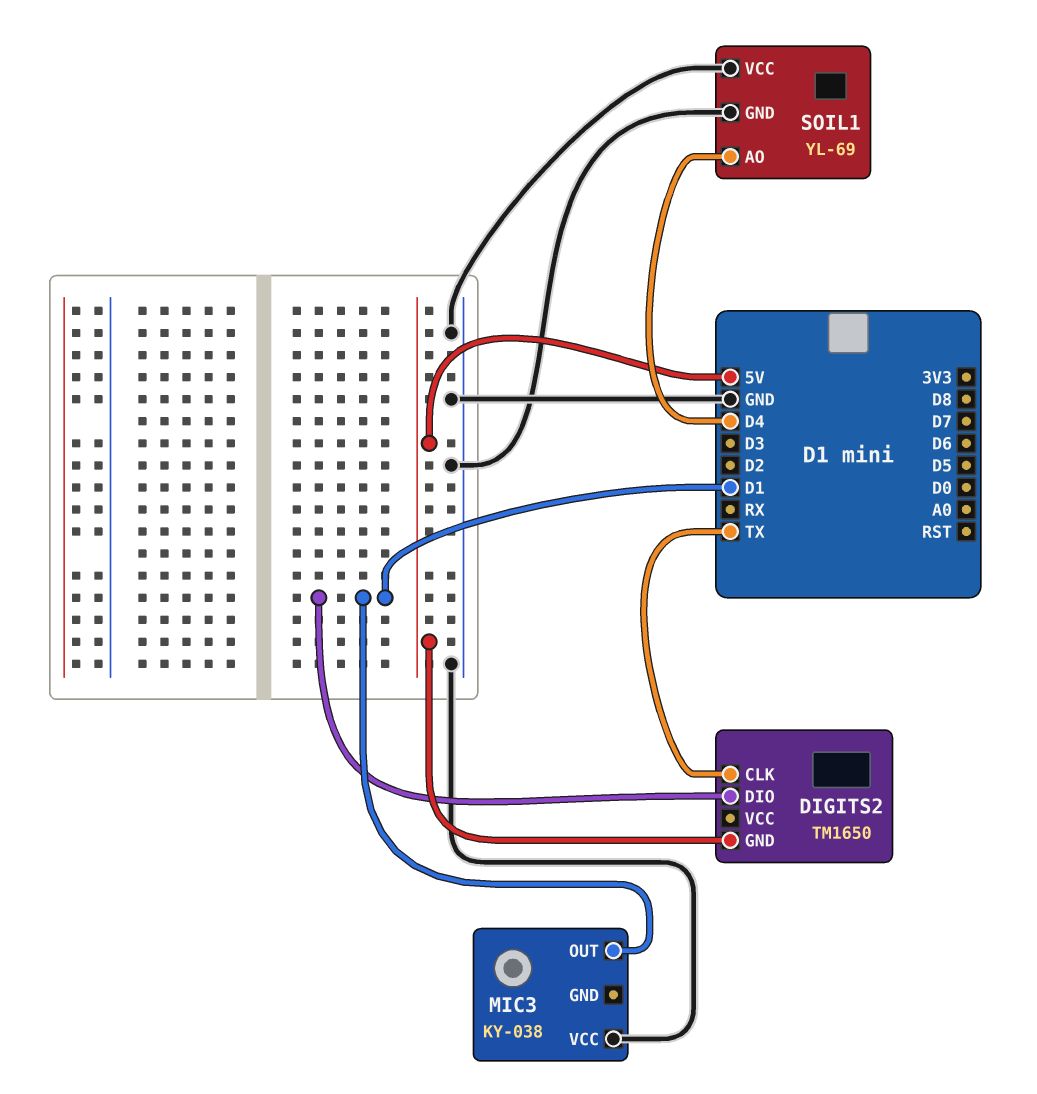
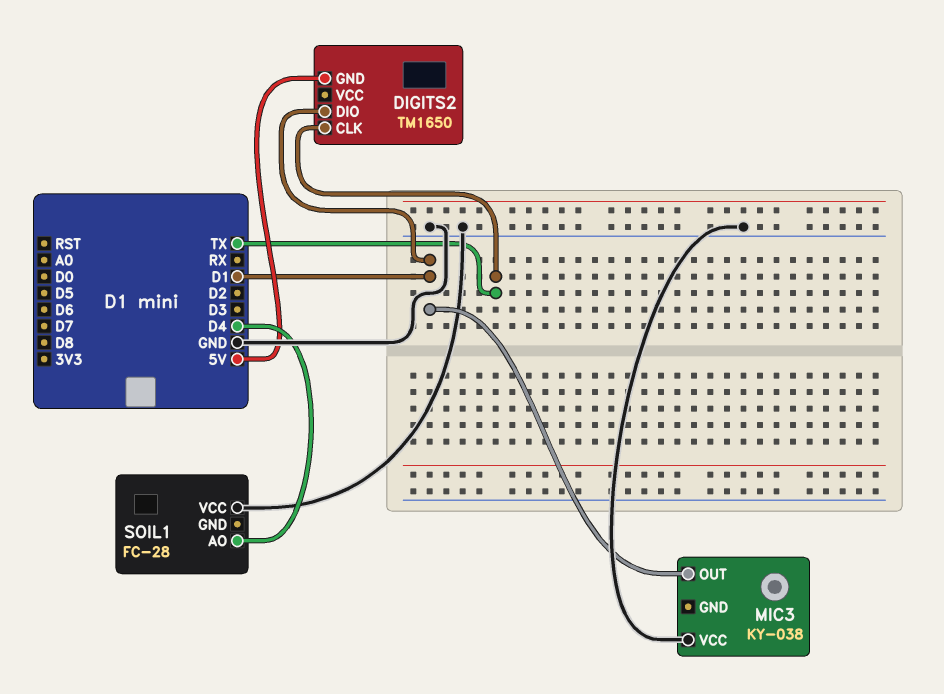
SOIL1: YL-69 -> FC-28
SOIL1 pin GND: GND -> none

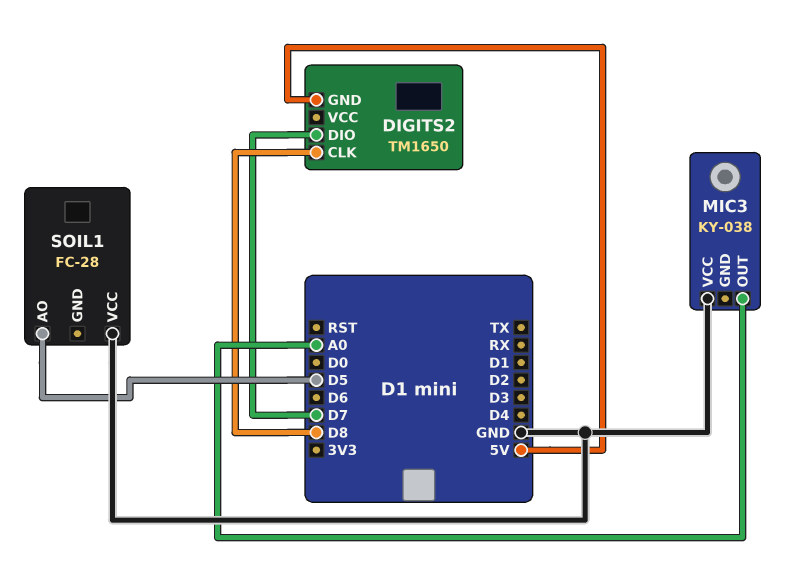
DIGITS2 pin CLK: TX -> D8
DIGITS2 pin DIO: D1 -> D7
MIC3 pin OUT: D1 -> A0
SOIL1 pin AO: D4 -> D5

